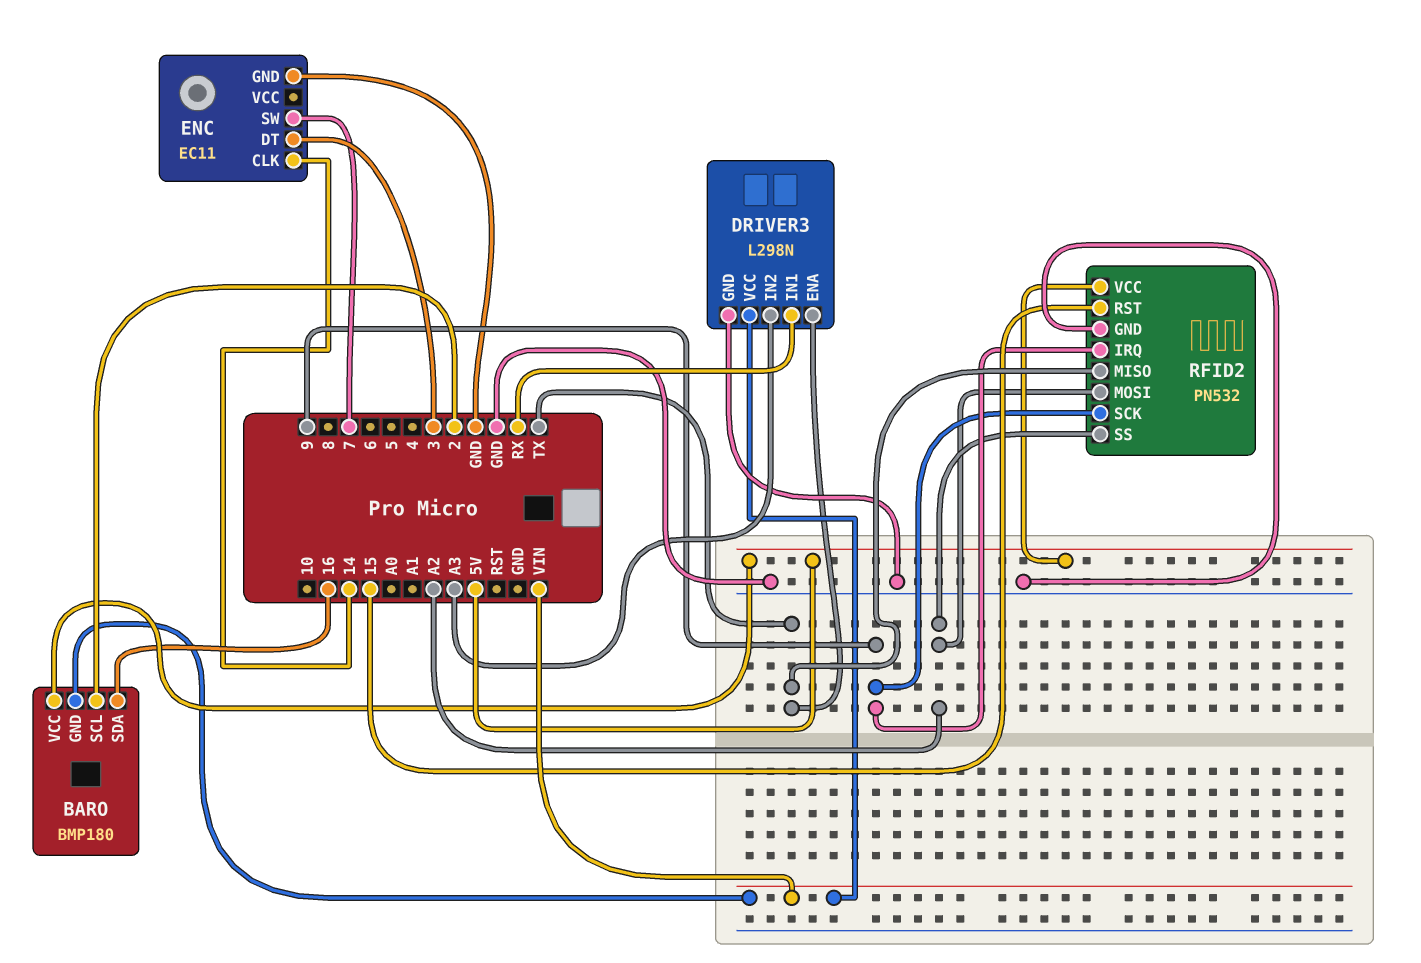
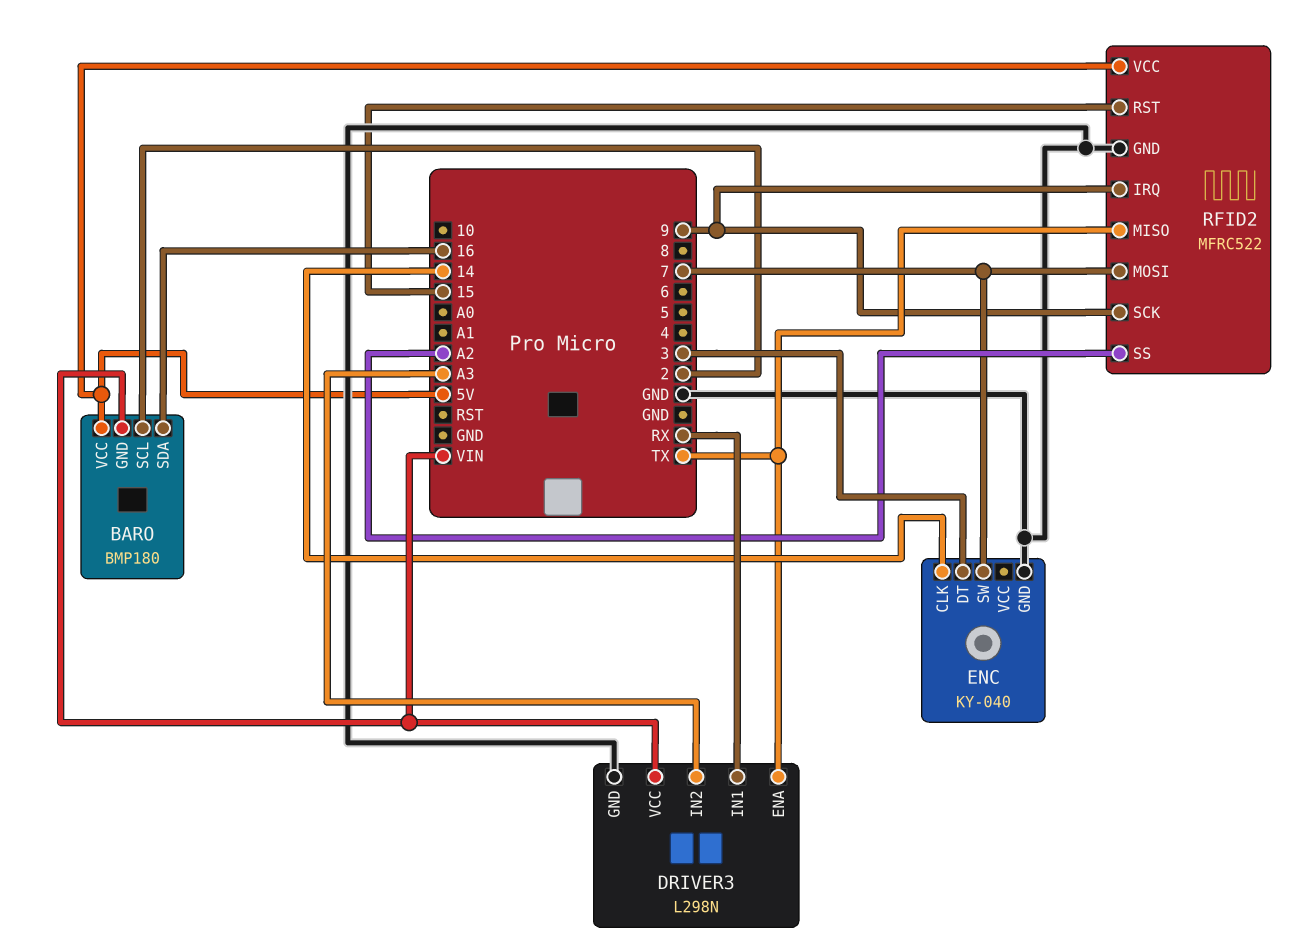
ENC: EC11 -> KY-040
RFID2: PN532 -> MFRC522
RFID2 pin MOSI: A2 -> 7

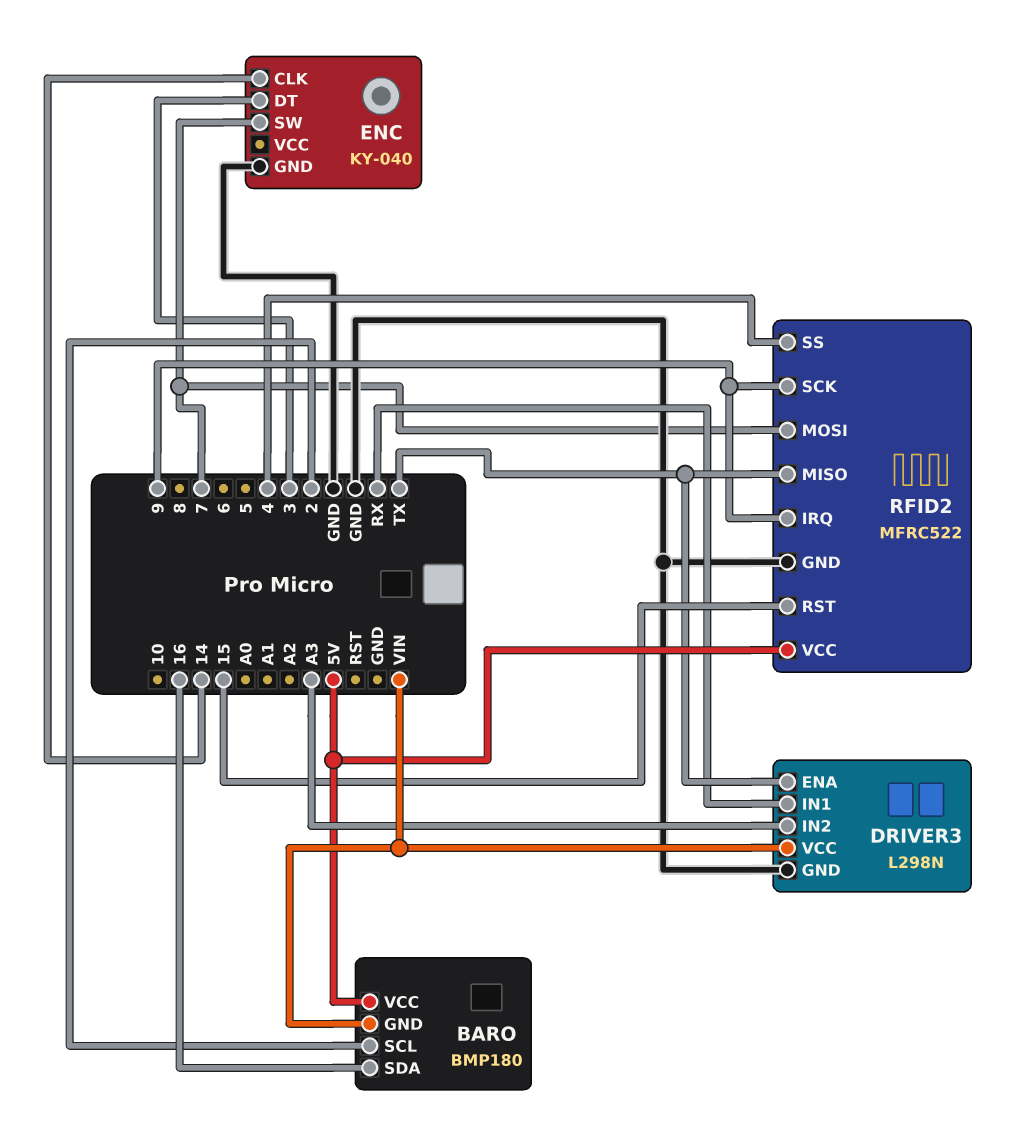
RFID2 pin SS: A2 -> 4

